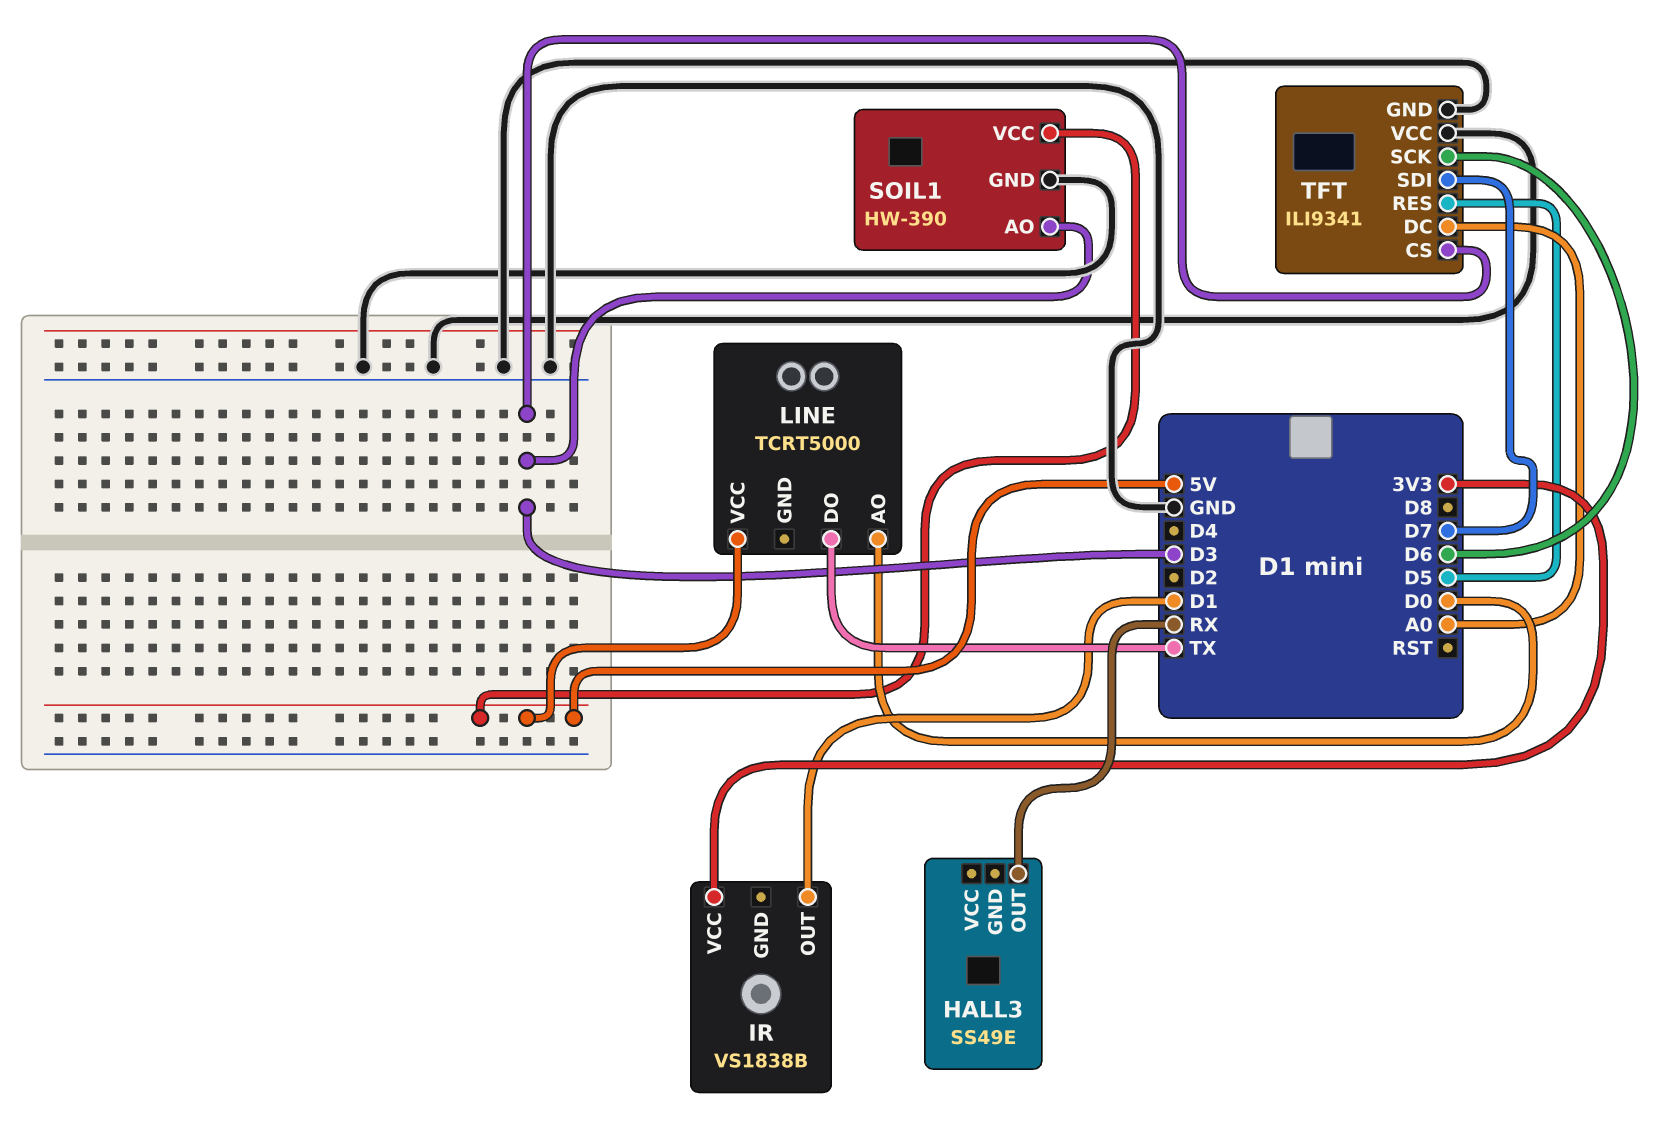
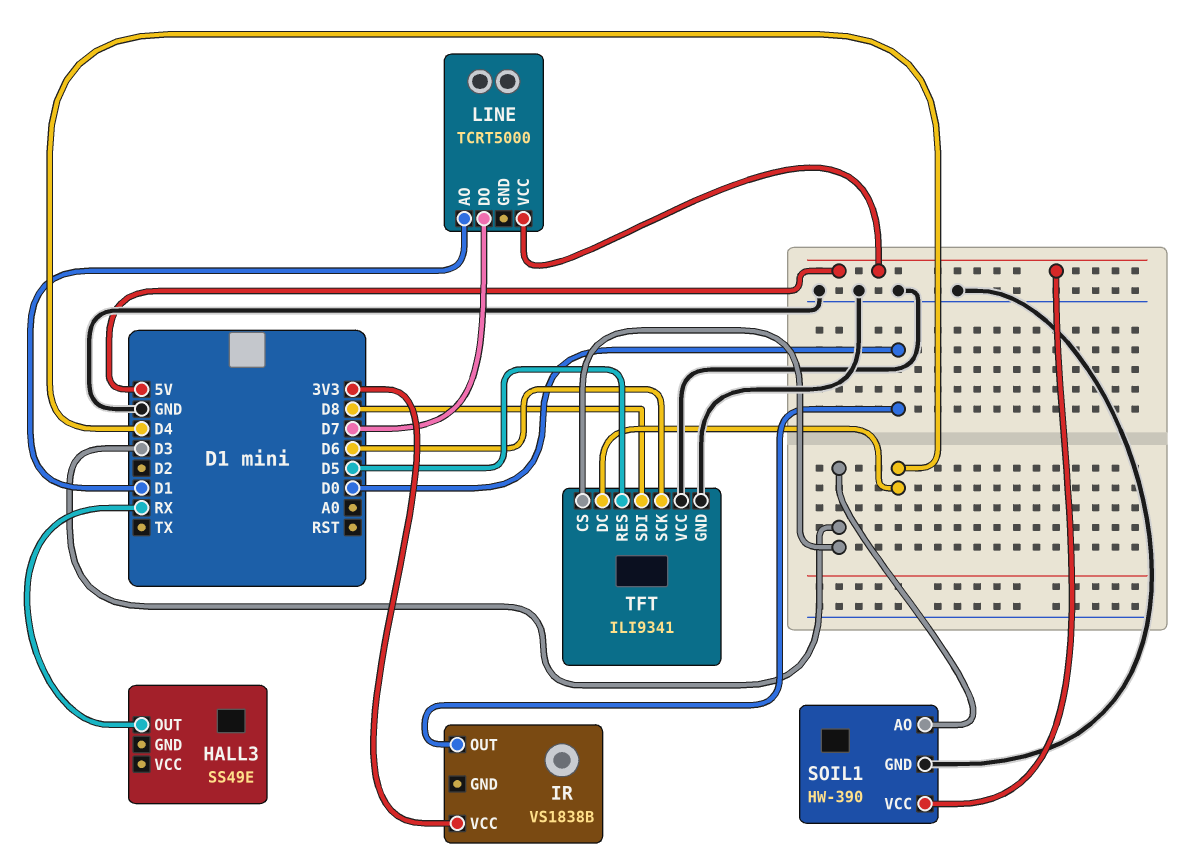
IR pin OUT: D1 -> D0
LINE pin AO: D0 -> D1
LINE pin DO: TX -> D7
TFT pin DC: A0 -> D4
TFT pin SDI: D7 -> D8

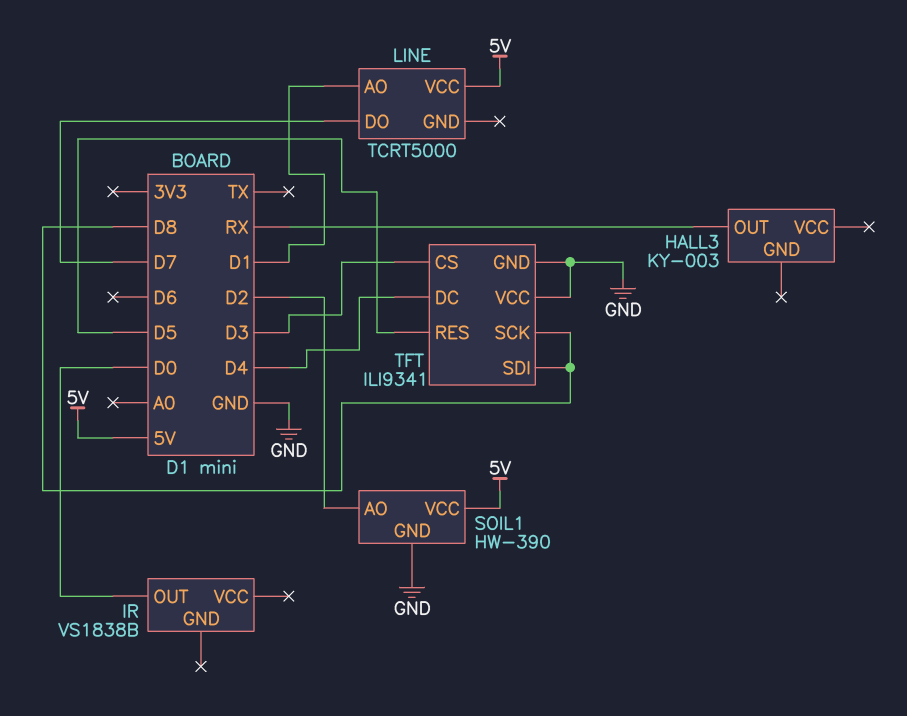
HALL3: SS49E -> KY-003
IR pin VCC: 3V3 -> none
SOIL1 pin AO: D3 -> D2
TFT pin SCK: D6 -> D8

